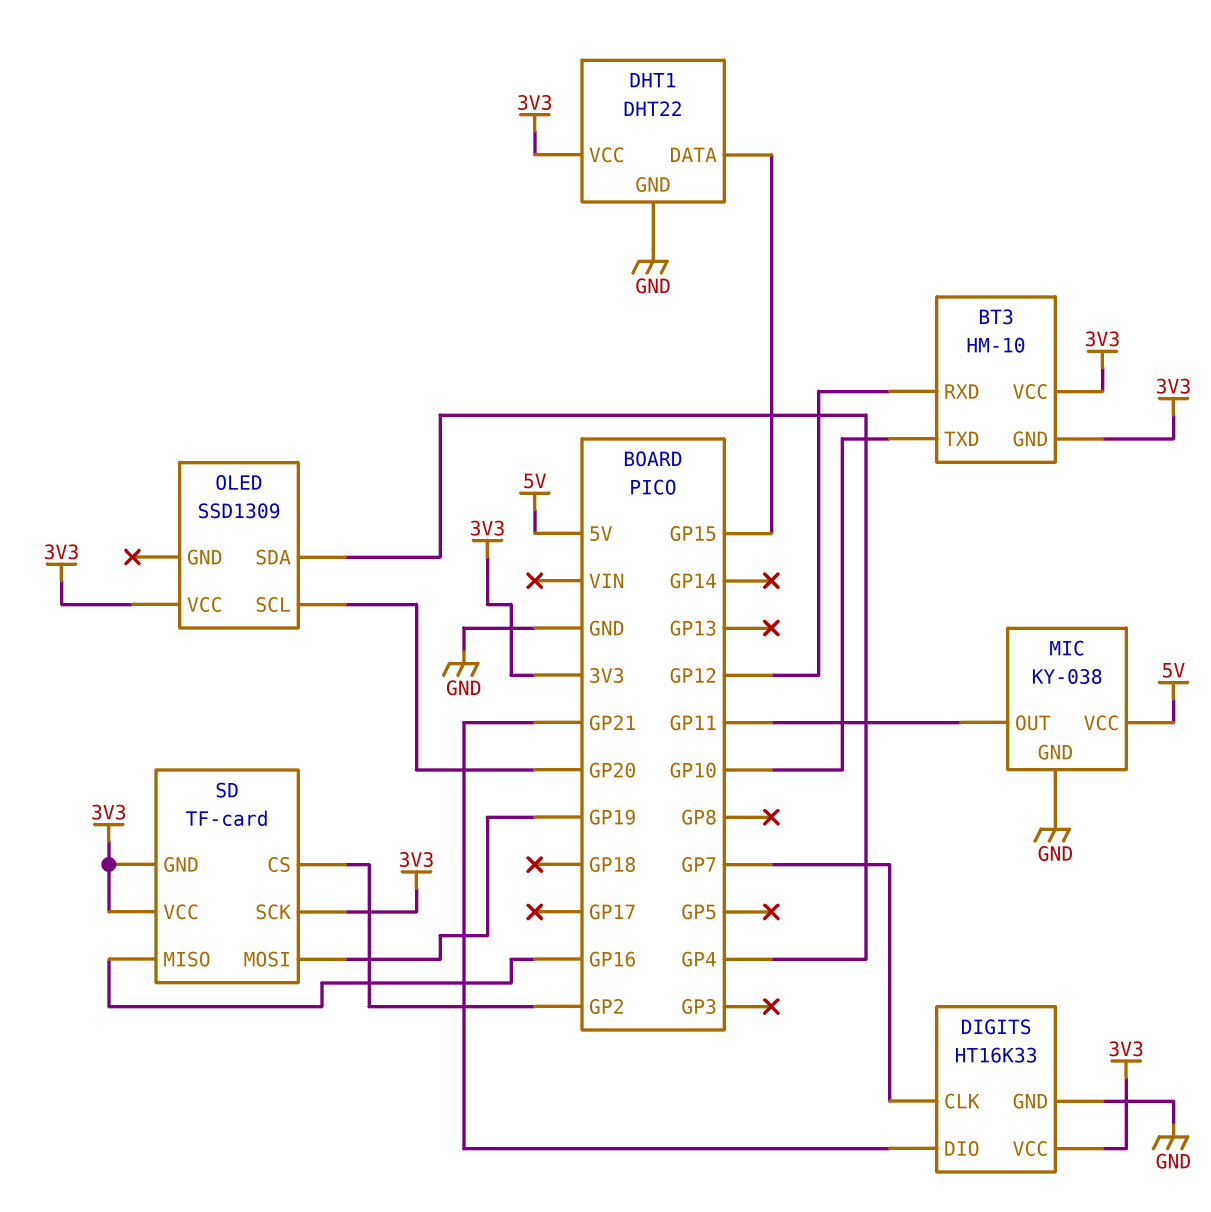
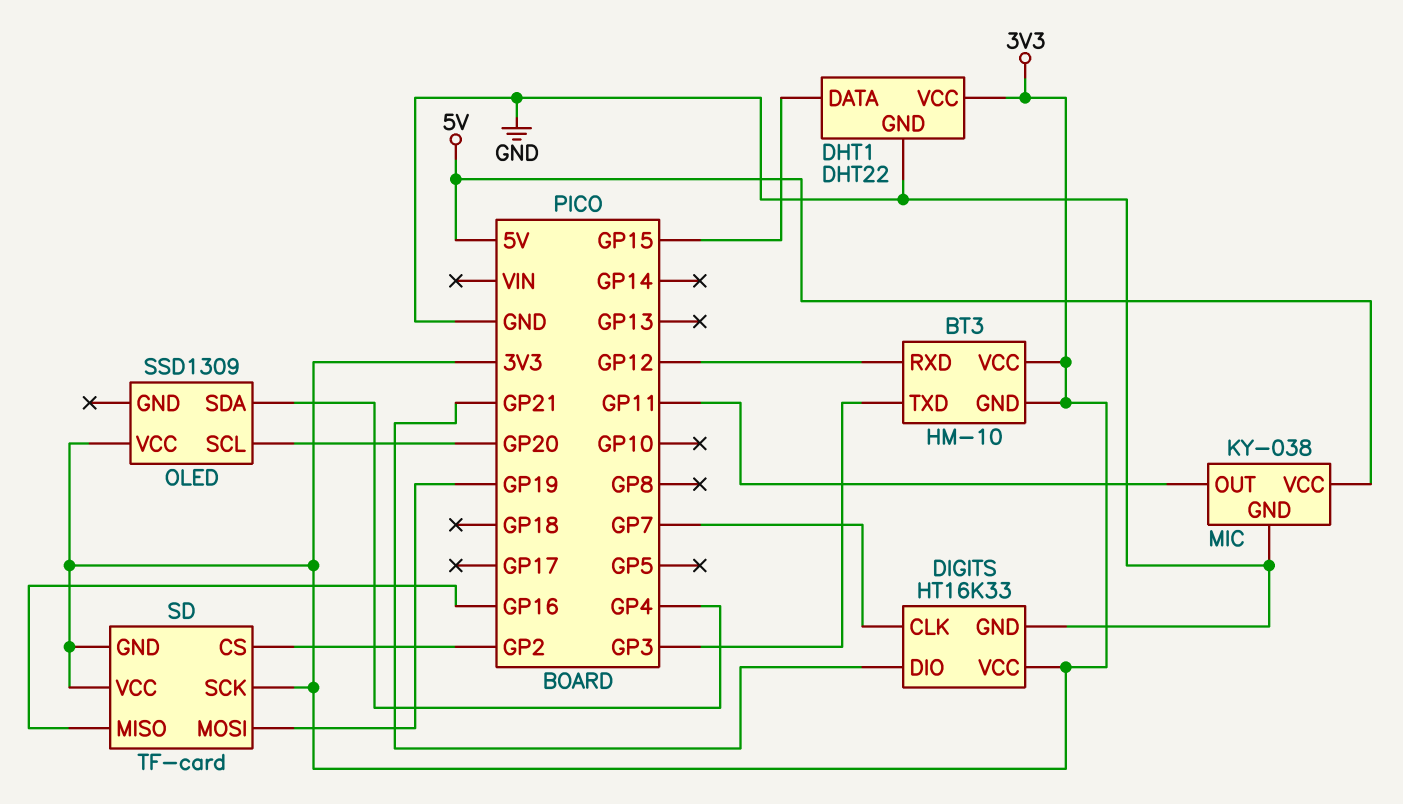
BT3 pin TXD: GP10 -> GP3

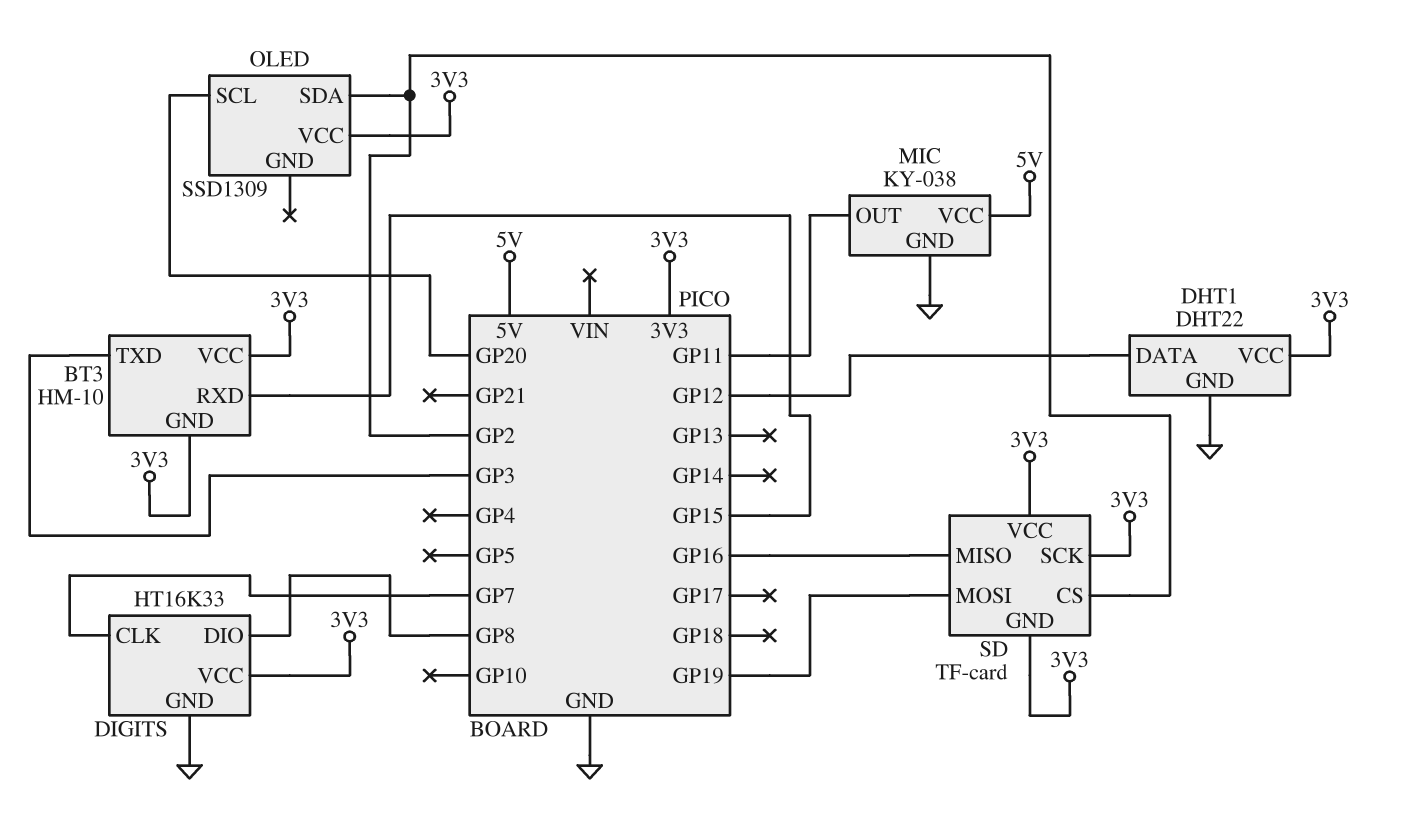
BT3 pin RXD: GP12 -> GP15
DHT1 pin DATA: GP15 -> GP12
DIGITS pin DIO: GP21 -> GP8
OLED pin SDA: GP4 -> GP2

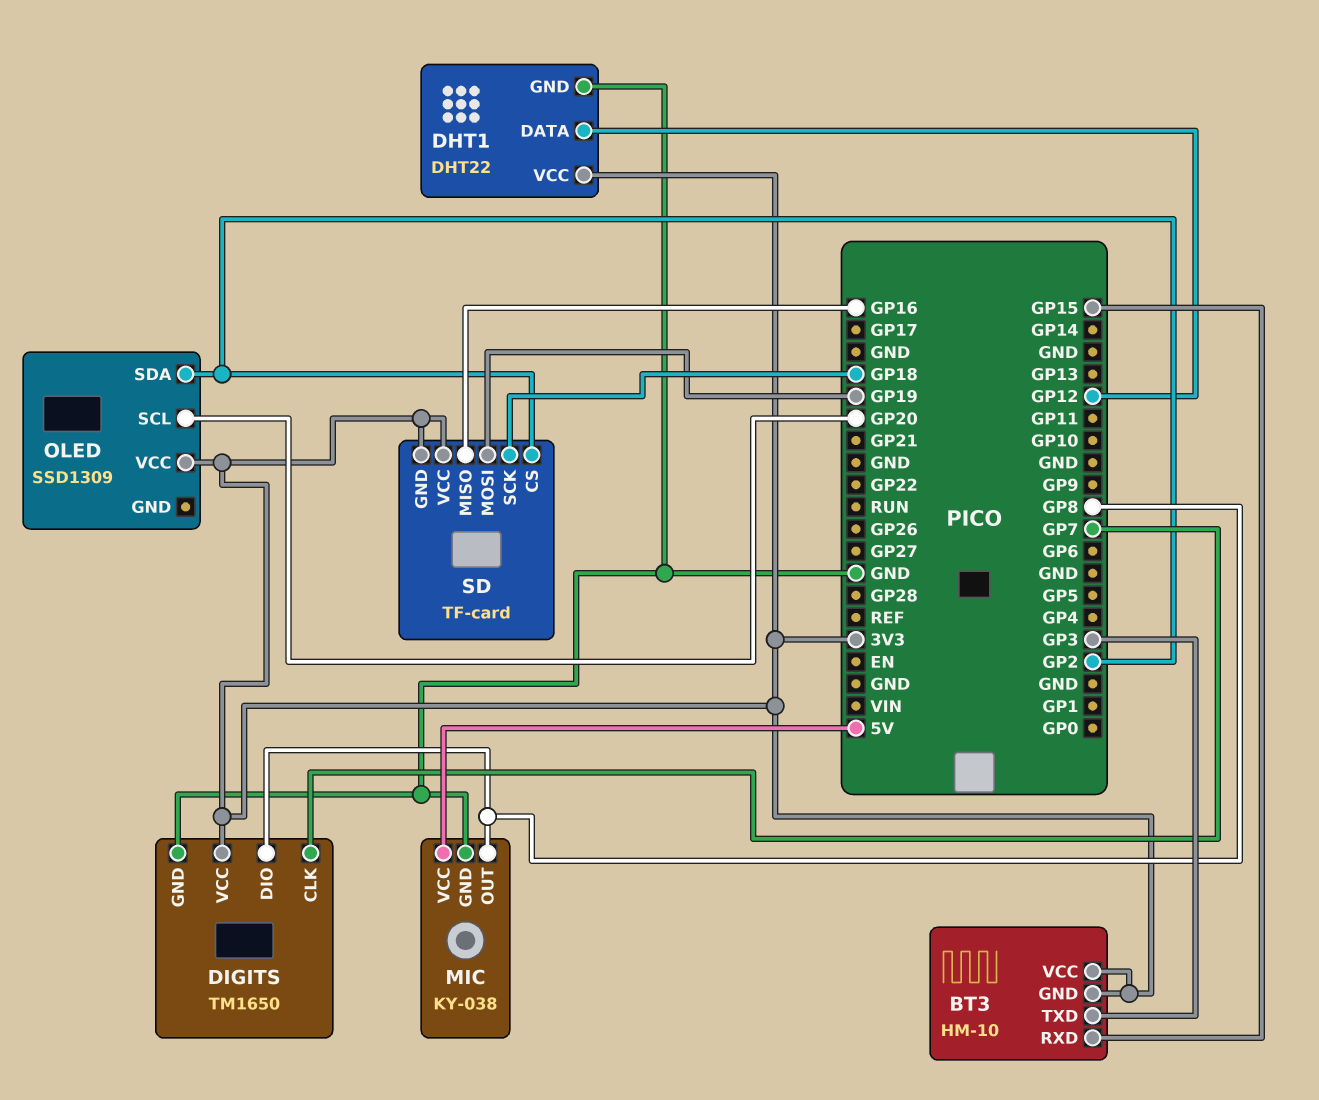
DIGITS: HT16K33 -> TM1650
MIC pin OUT: GP11 -> GP8
SD pin SCK: 3V3 -> GP18

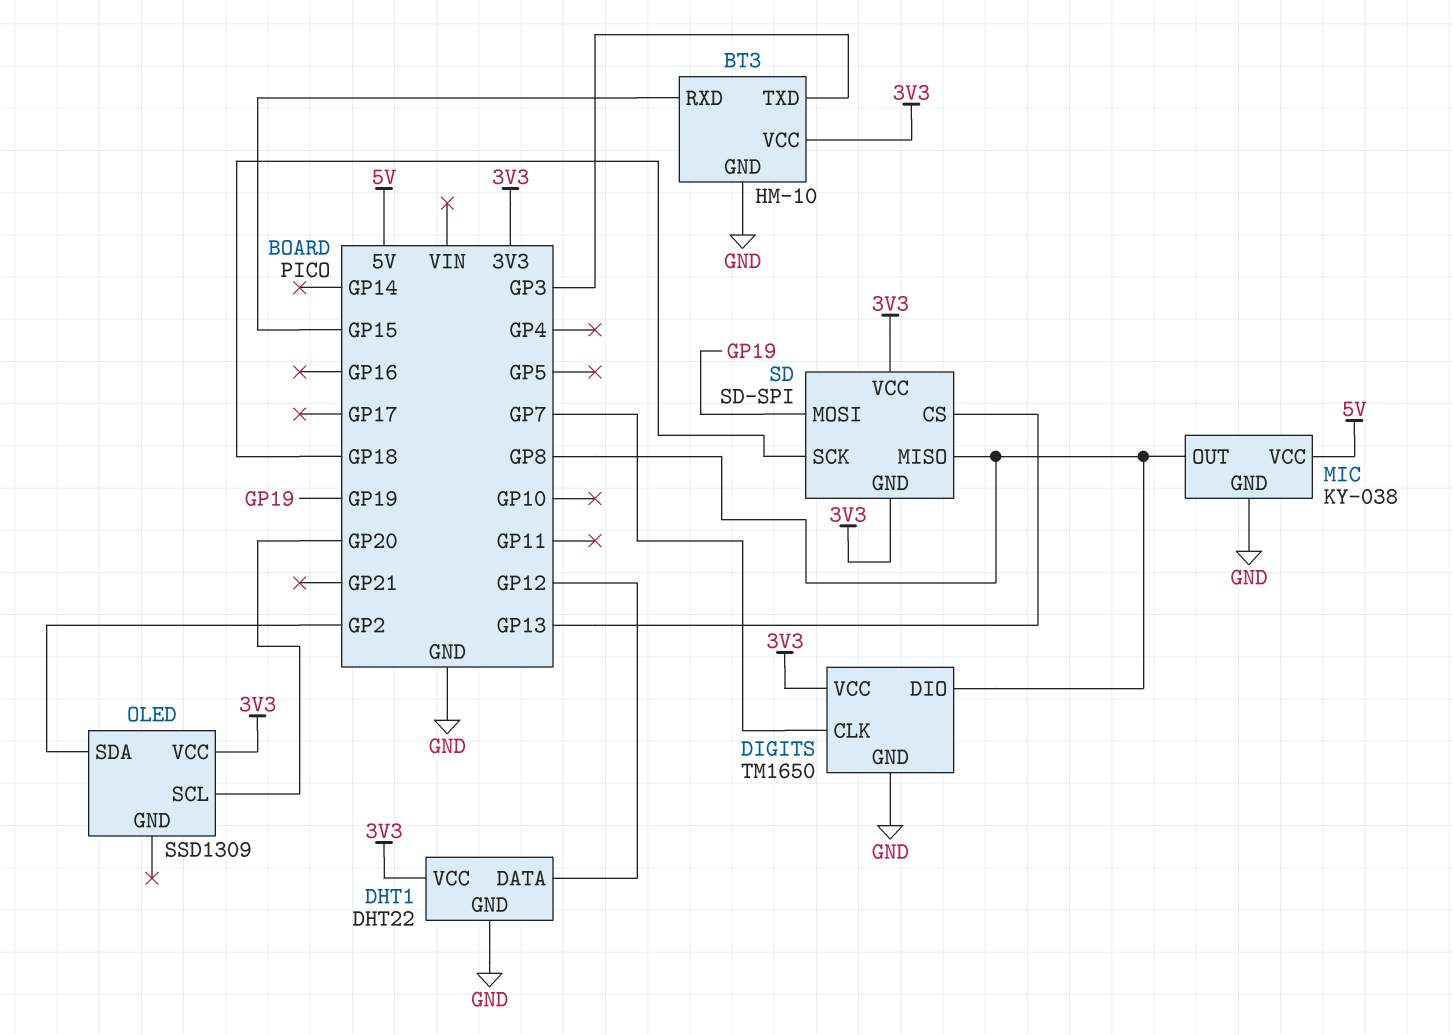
BT3 pin GND: 3V3 -> GND
SD: TF-card -> SD-SPI
SD pin CS: GP2 -> GP13
SD pin MISO: GP16 -> GP8

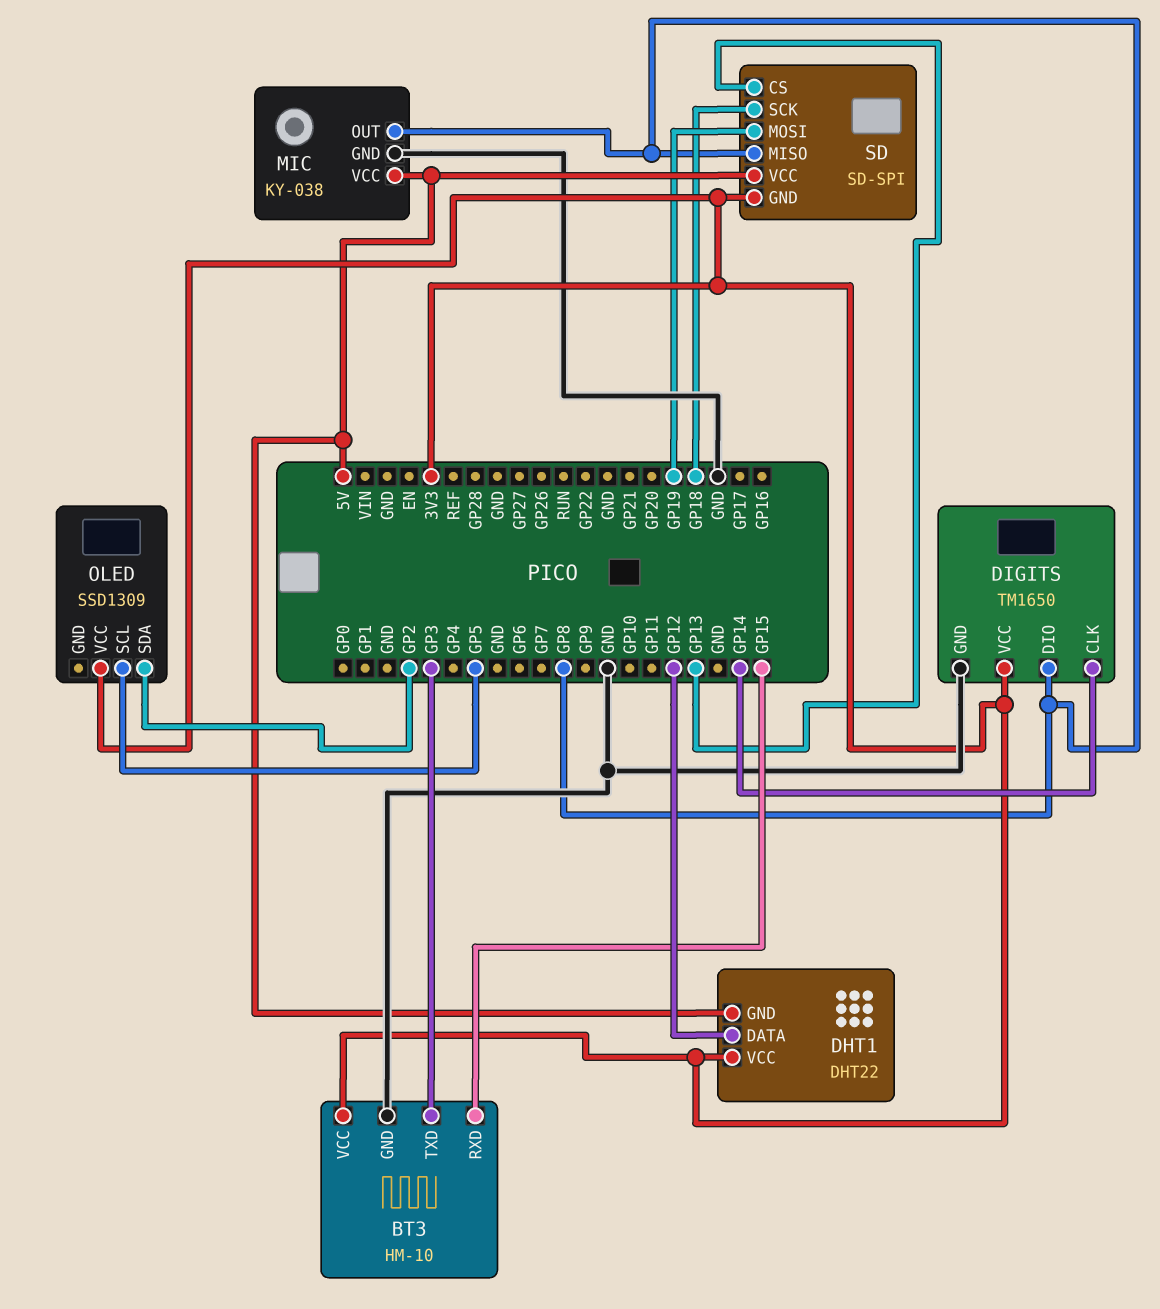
DHT1 pin GND: GND -> 5V
DIGITS pin CLK: GP7 -> GP14
OLED pin SCL: GP20 -> GP5
SD pin VCC: 3V3 -> 5V

